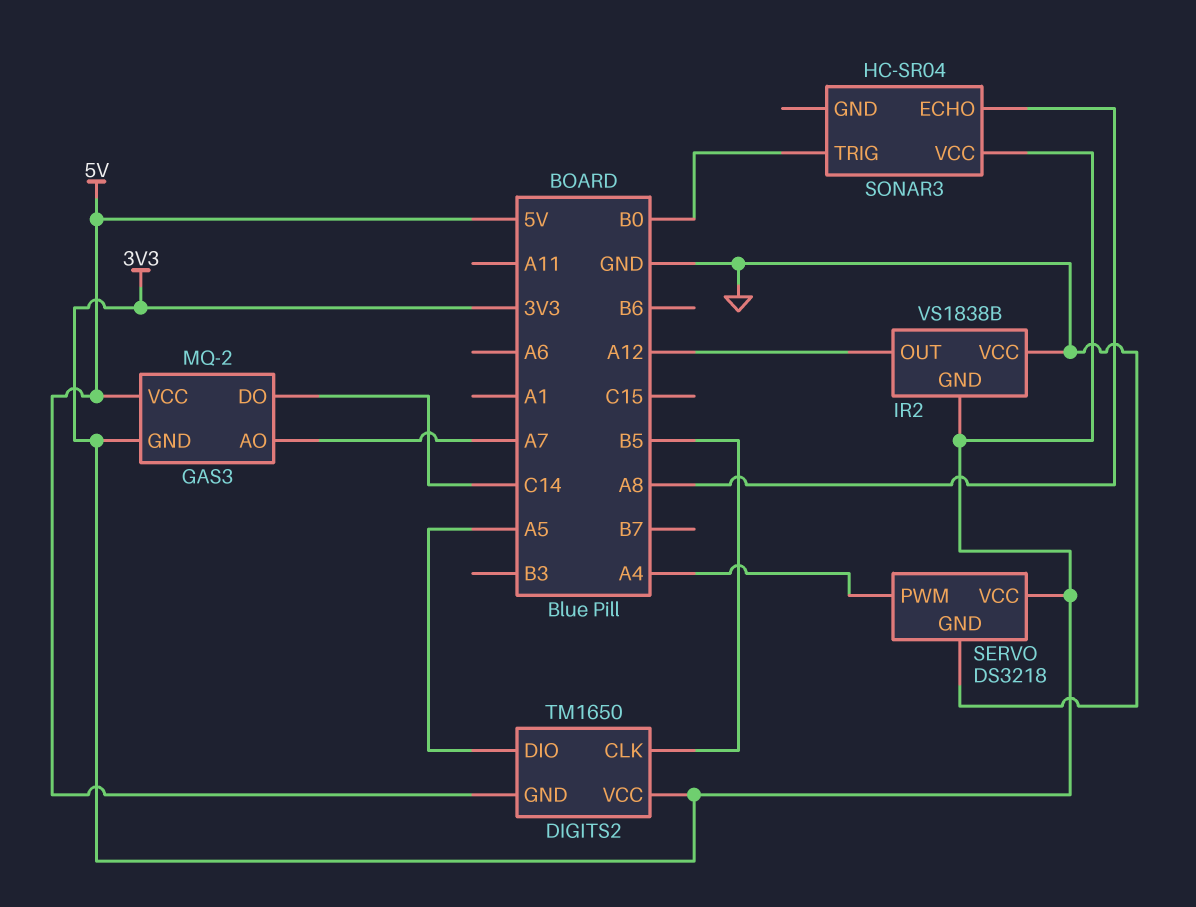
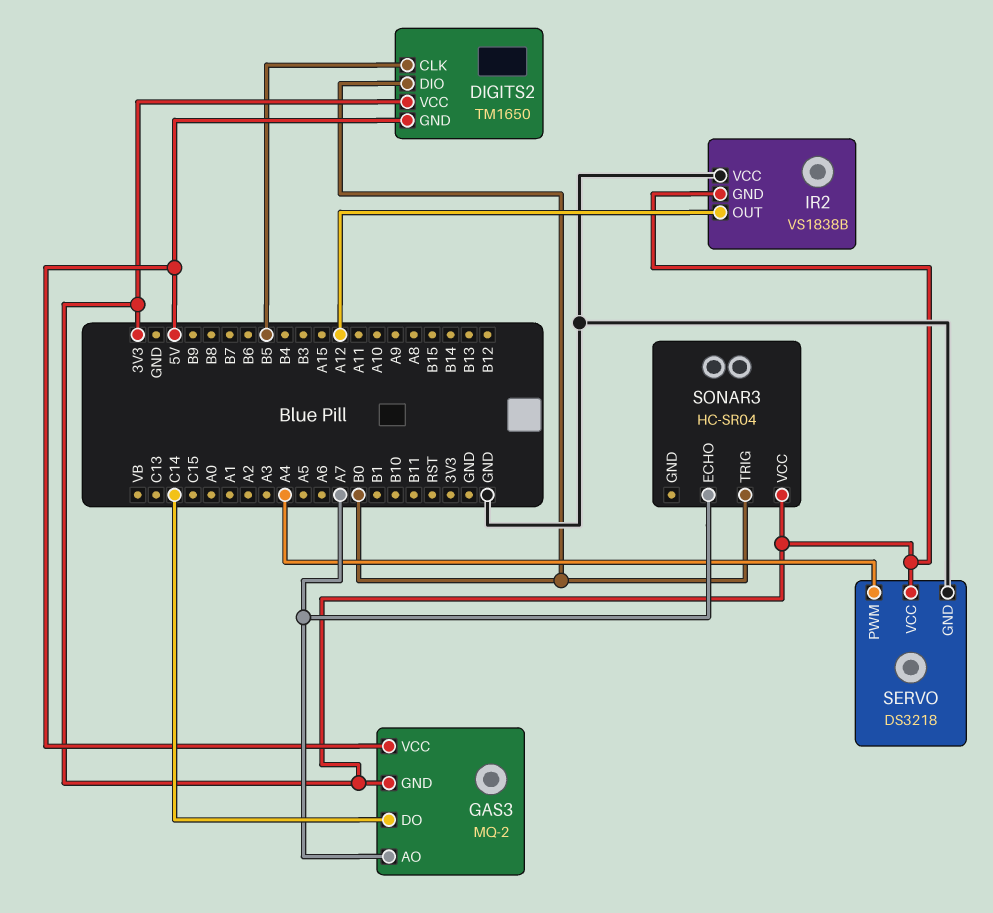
DIGITS2 pin DIO: A5 -> B0
SONAR3 pin ECHO: A8 -> A7

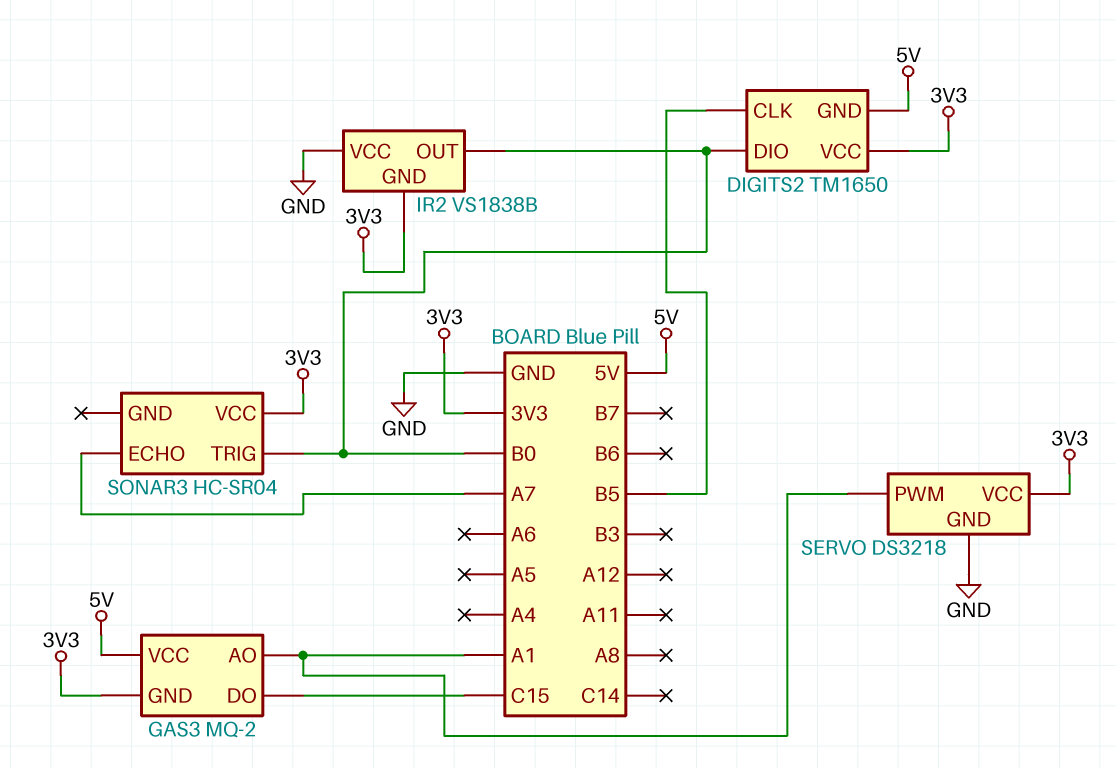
GAS3 pin AO: A7 -> A1
GAS3 pin DO: C14 -> C15
IR2 pin OUT: A12 -> B0
SERVO pin PWM: A4 -> A1

